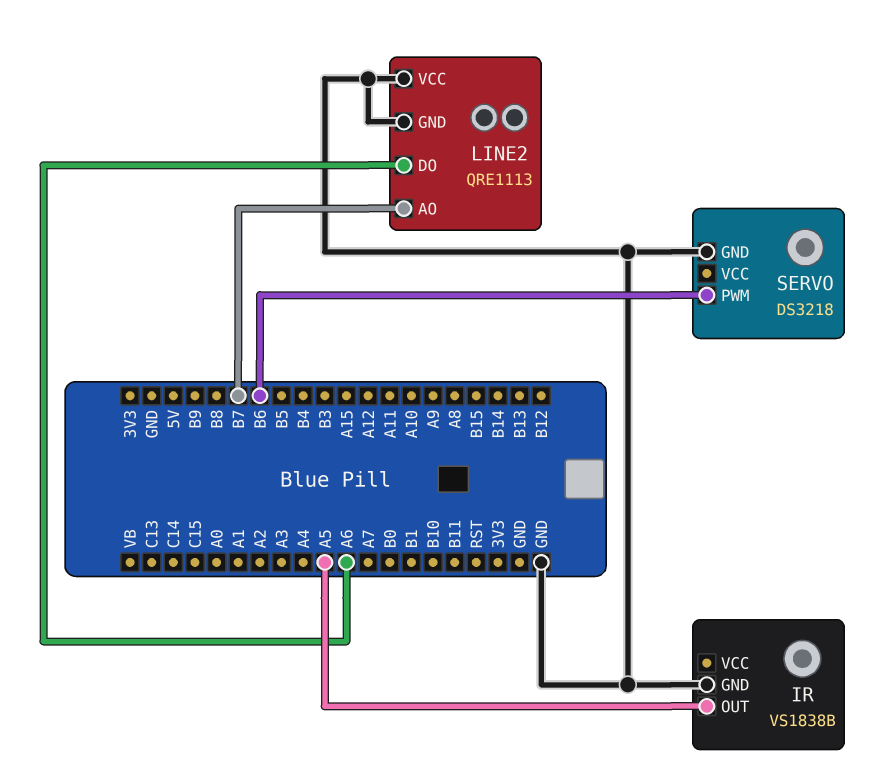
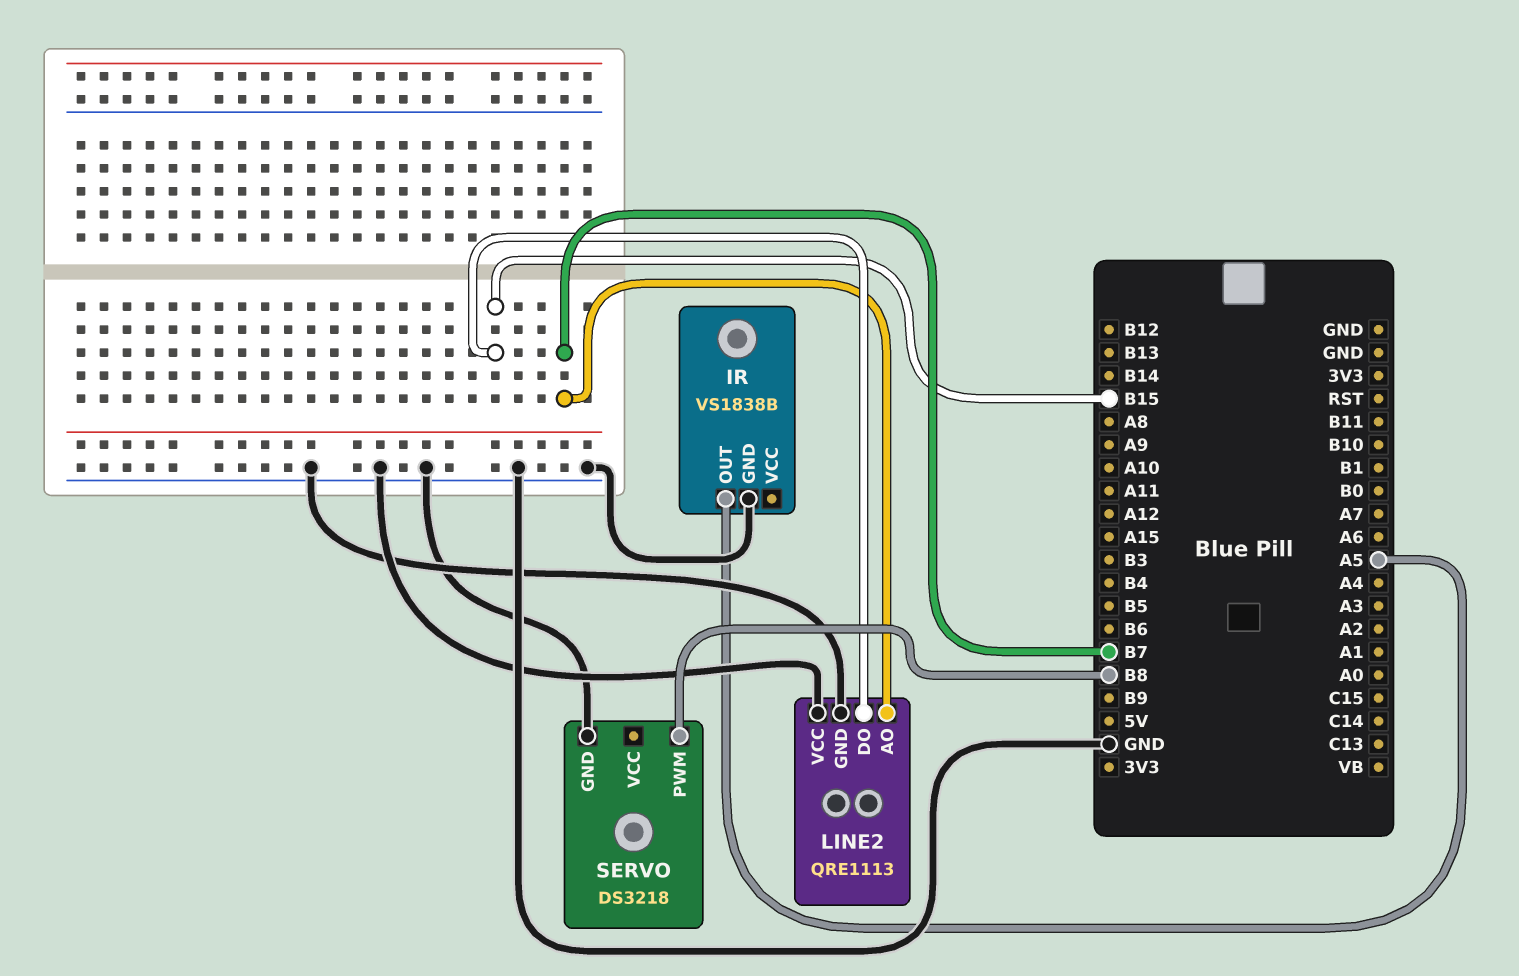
LINE2 pin DO: A6 -> B15
SERVO pin PWM: B6 -> B8

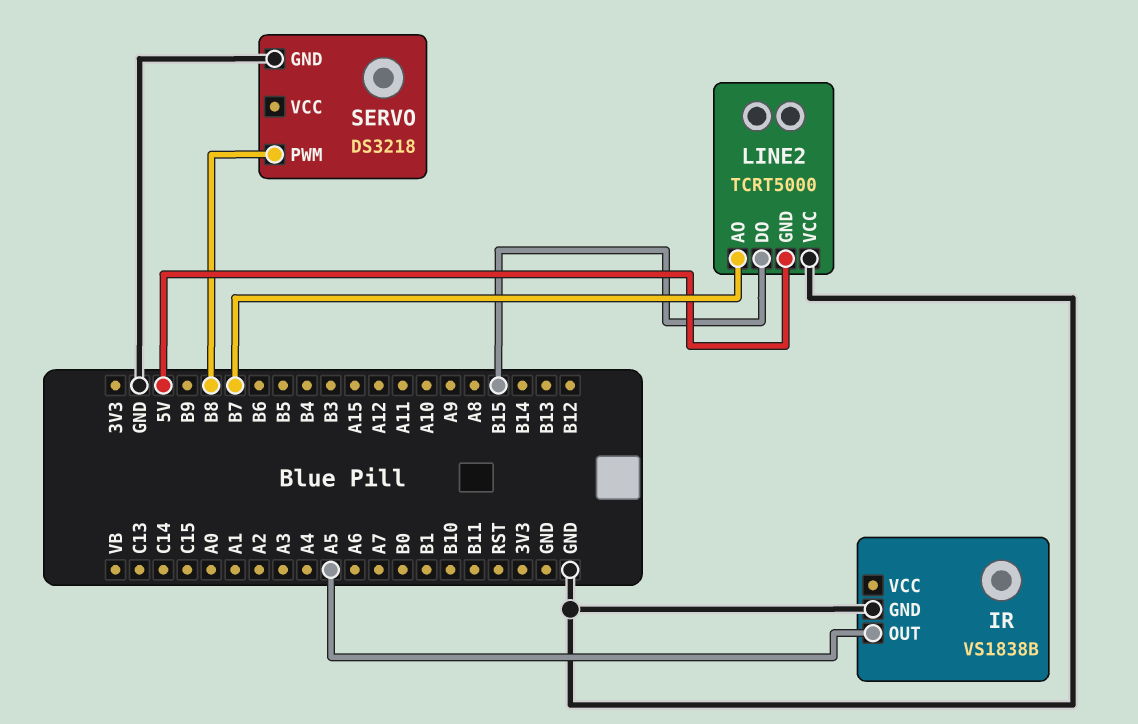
LINE2: QRE1113 -> TCRT5000
LINE2 pin GND: GND -> 5V

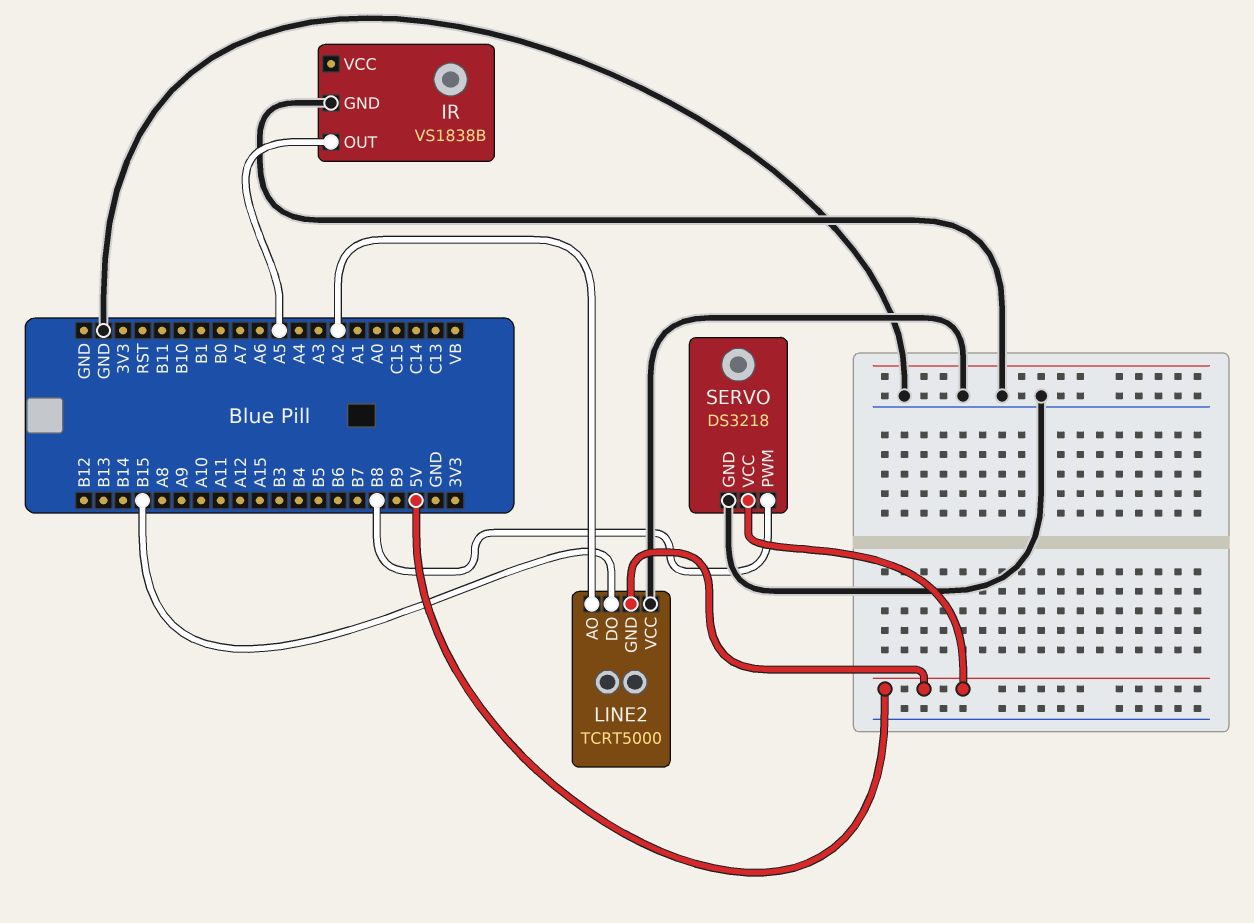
LINE2 pin AO: B7 -> A2
SERVO pin VCC: none -> 5V

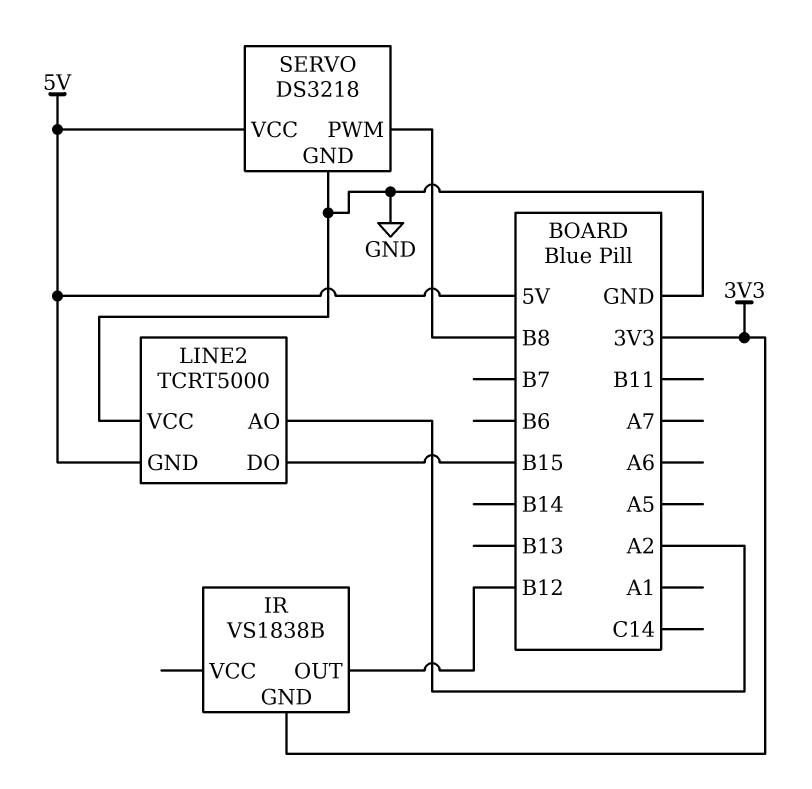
IR pin GND: GND -> 3V3
IR pin OUT: A5 -> B12

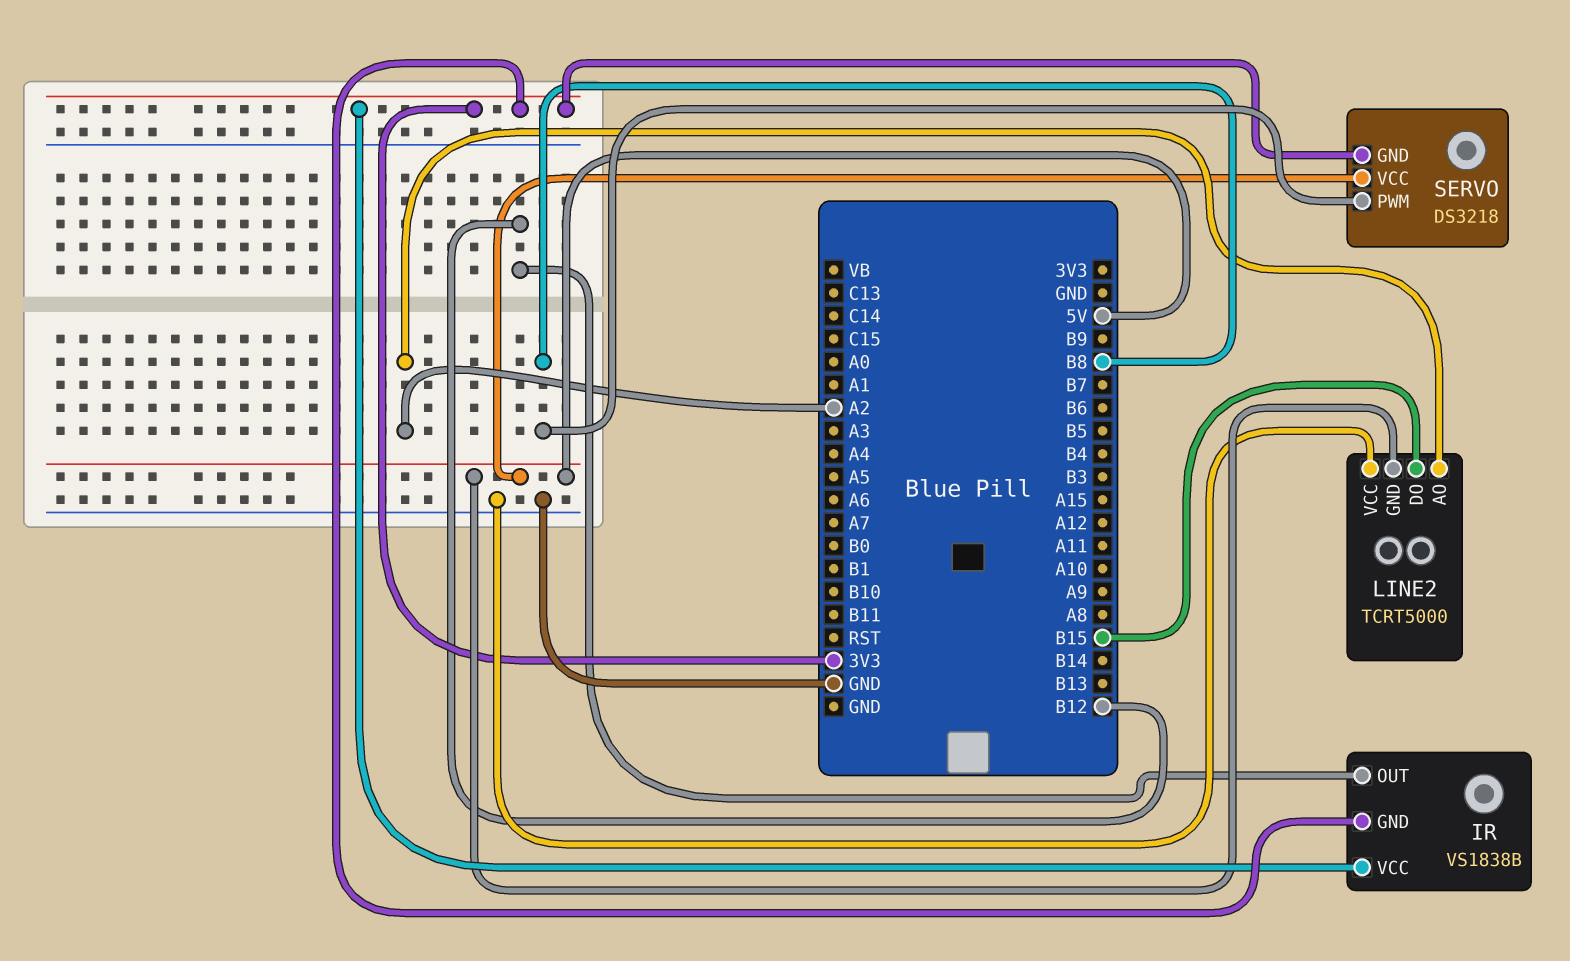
IR pin VCC: none -> 3V3
SERVO pin GND: GND -> 3V3

